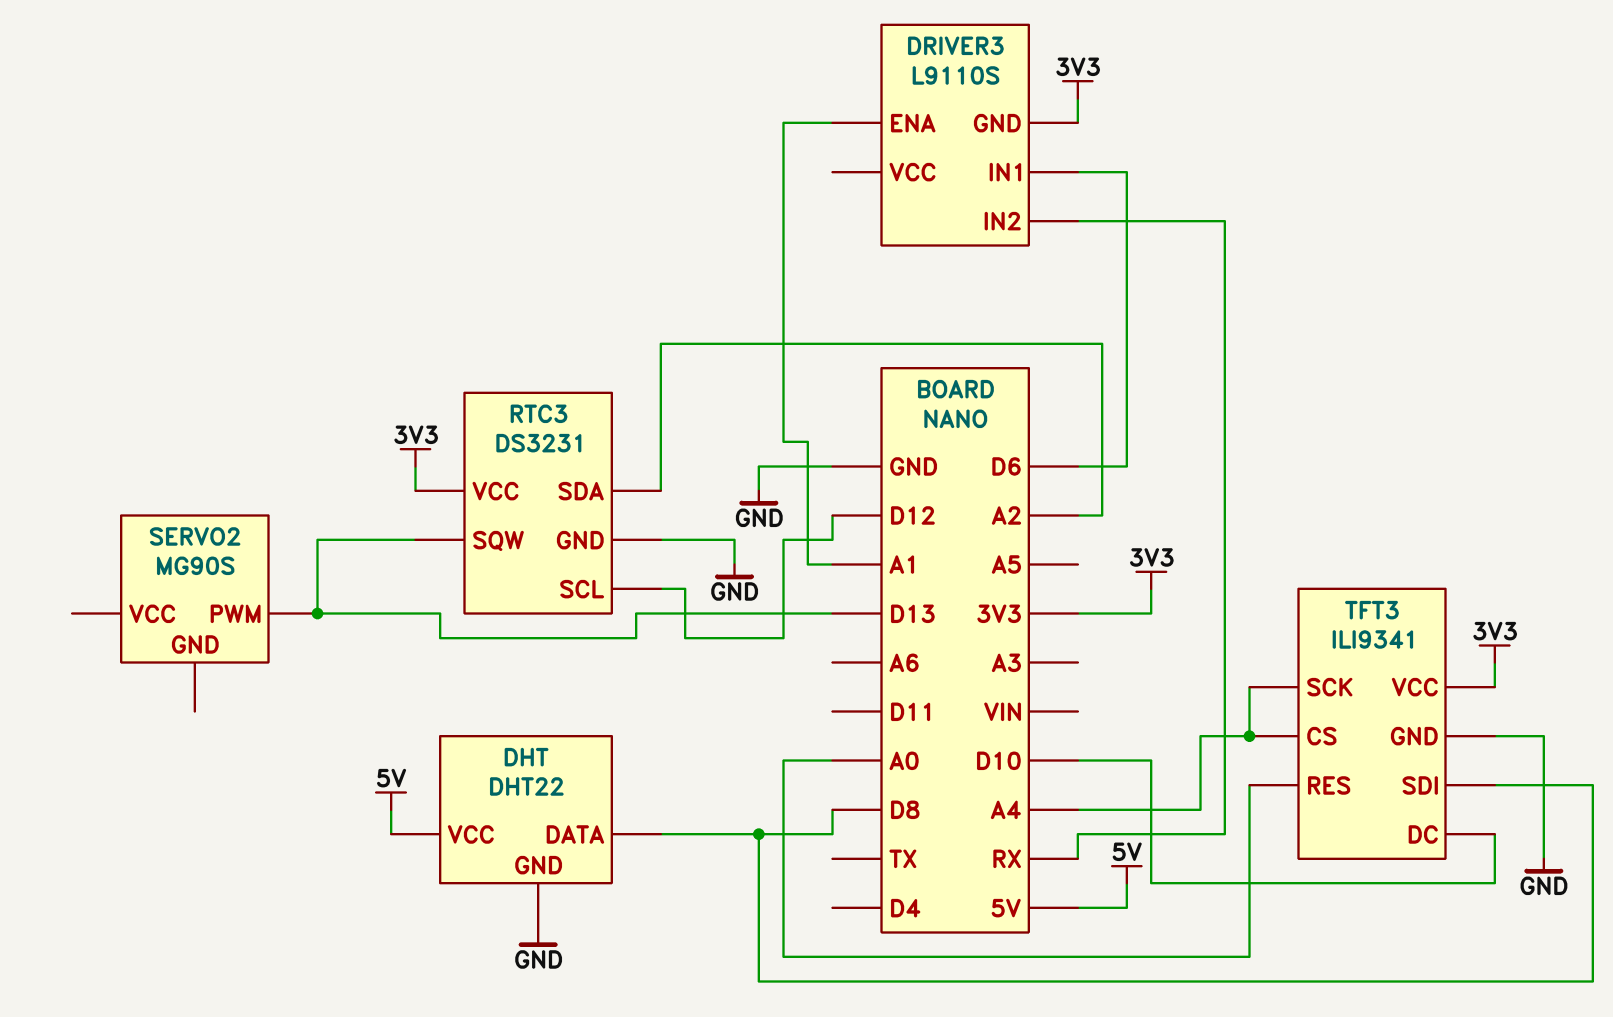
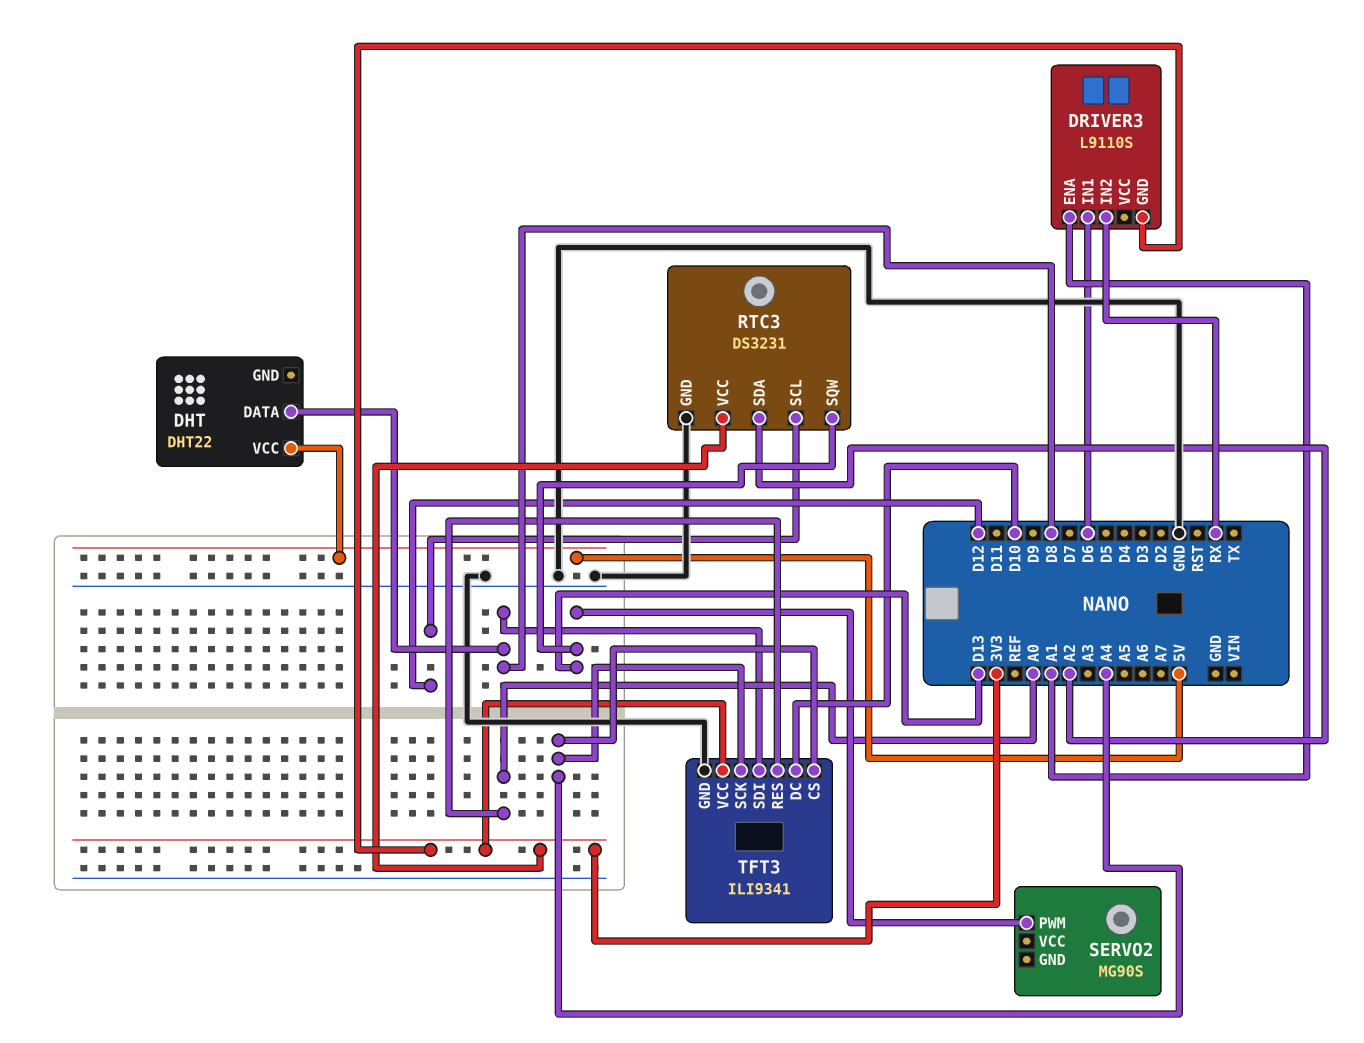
DHT pin GND: GND -> none

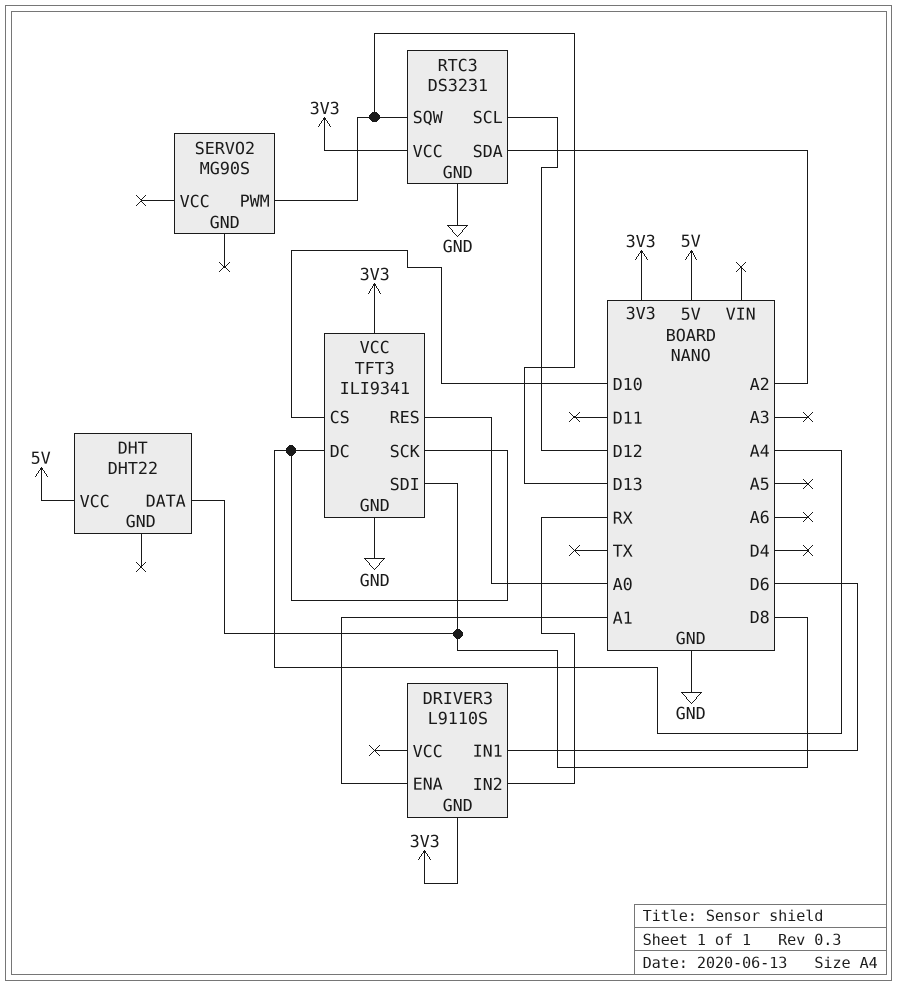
TFT3 pin CS: A4 -> D10
TFT3 pin DC: D10 -> A4

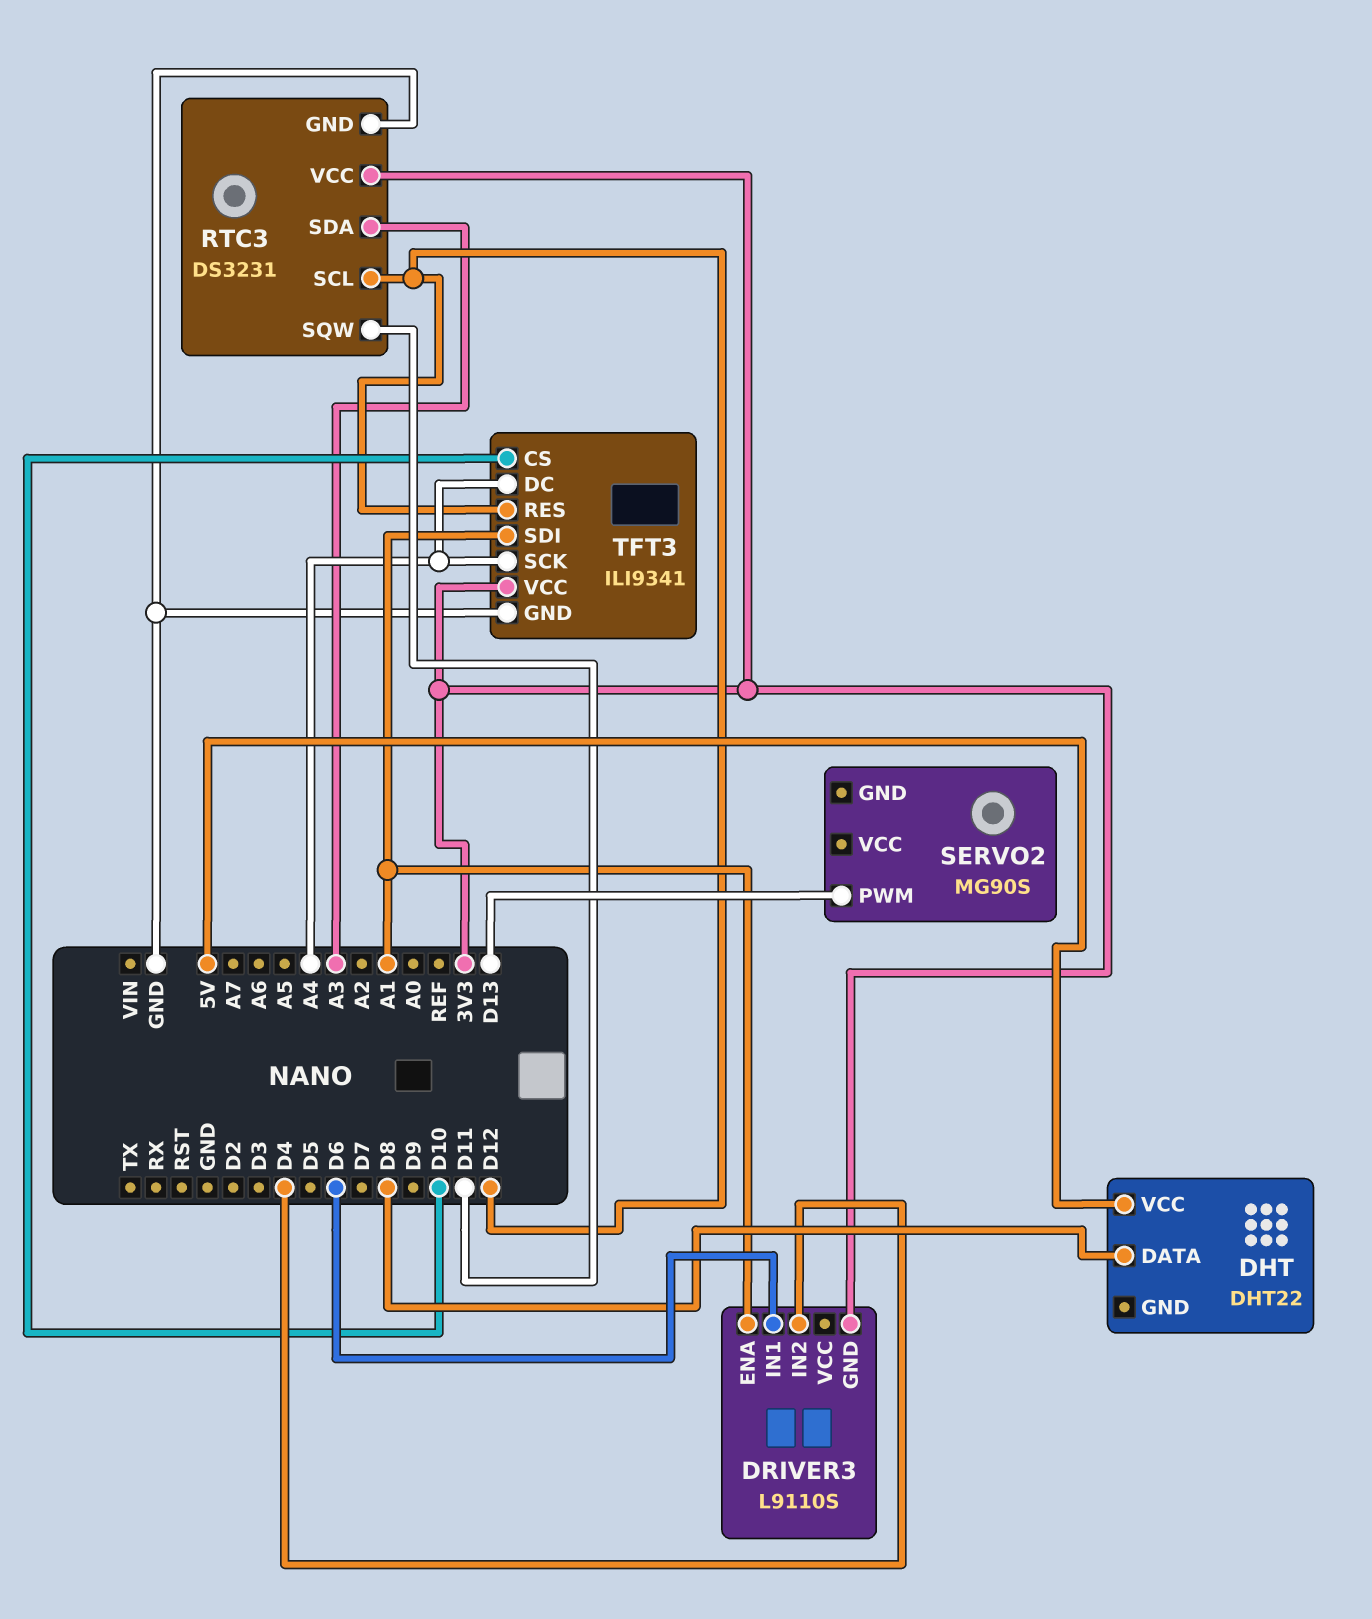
DRIVER3 pin IN2: RX -> D4
RTC3 pin SDA: A2 -> A3
RTC3 pin SQW: D13 -> D11
TFT3 pin RES: A0 -> D12
TFT3 pin SDI: D8 -> A1

